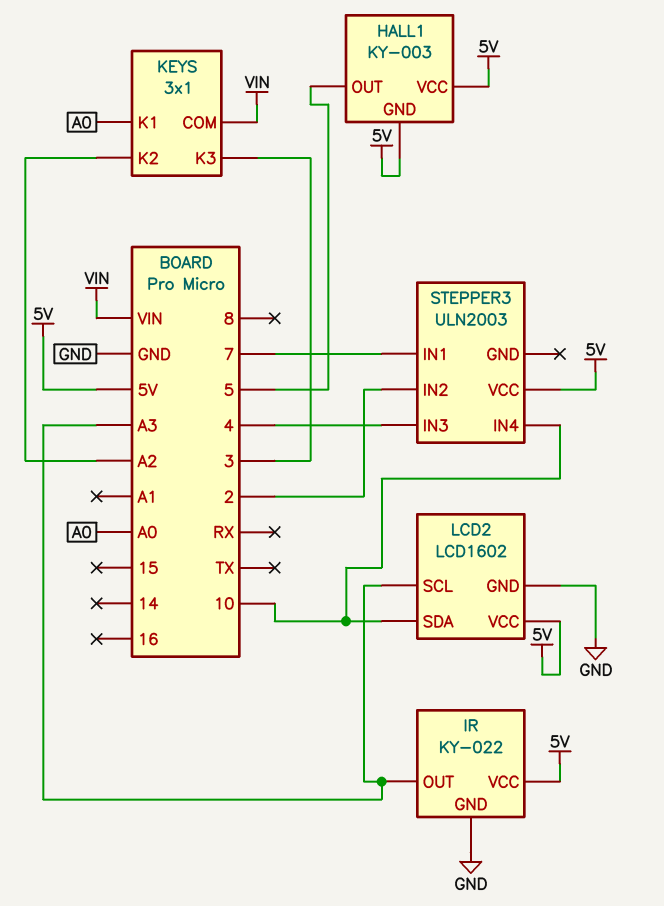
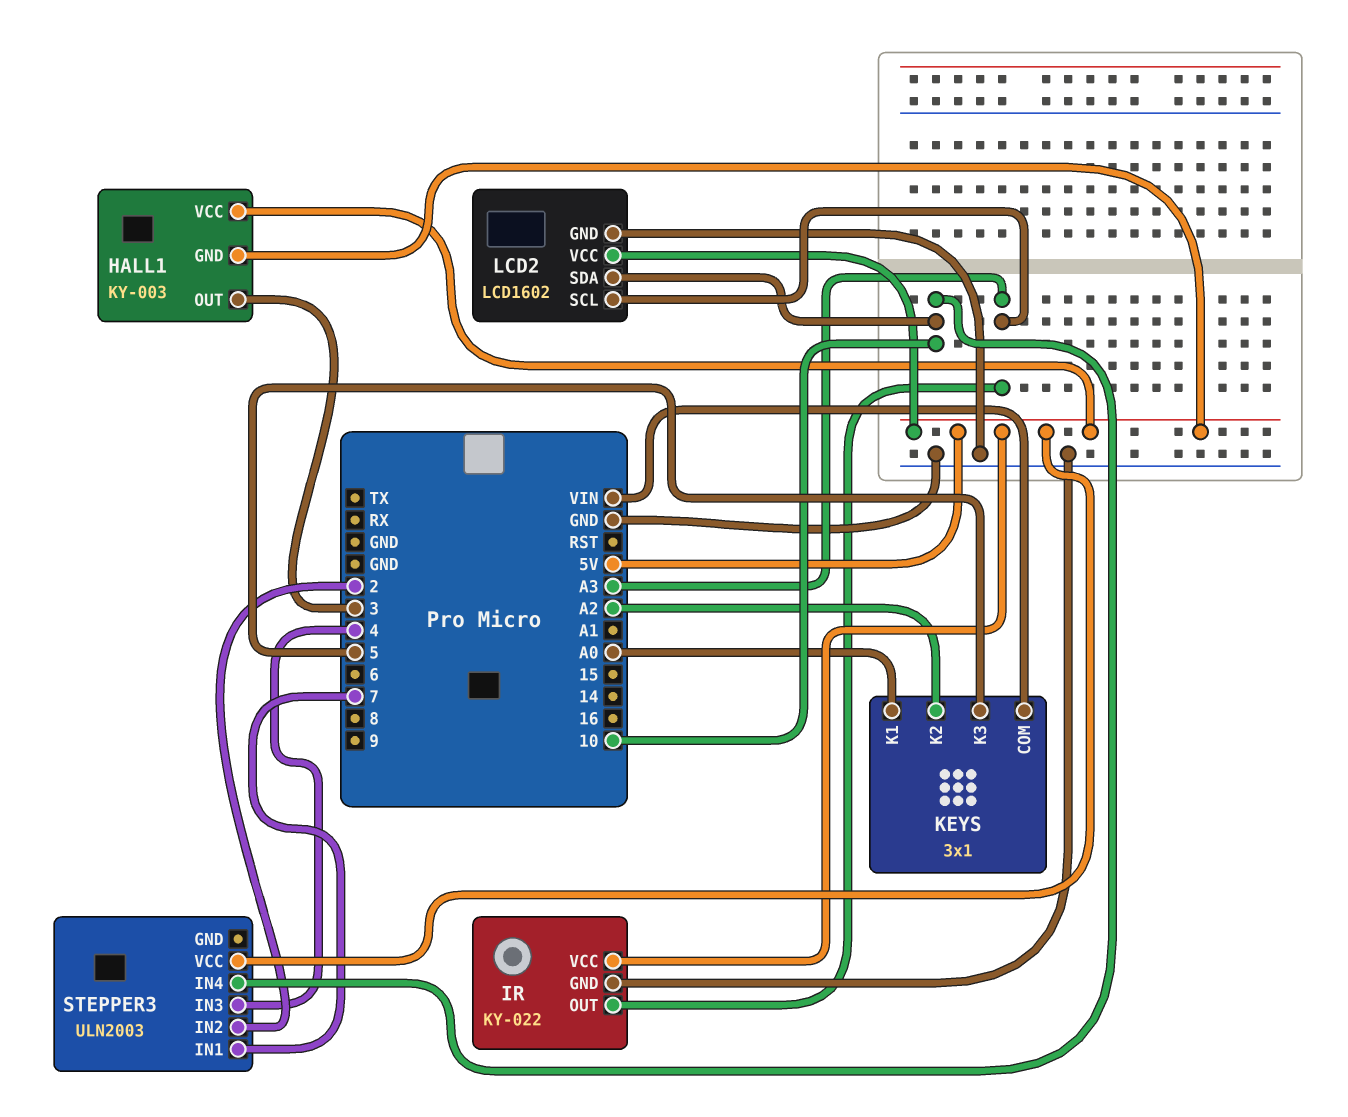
HALL1 pin OUT: 5 -> 3
KEYS pin K3: 3 -> 5

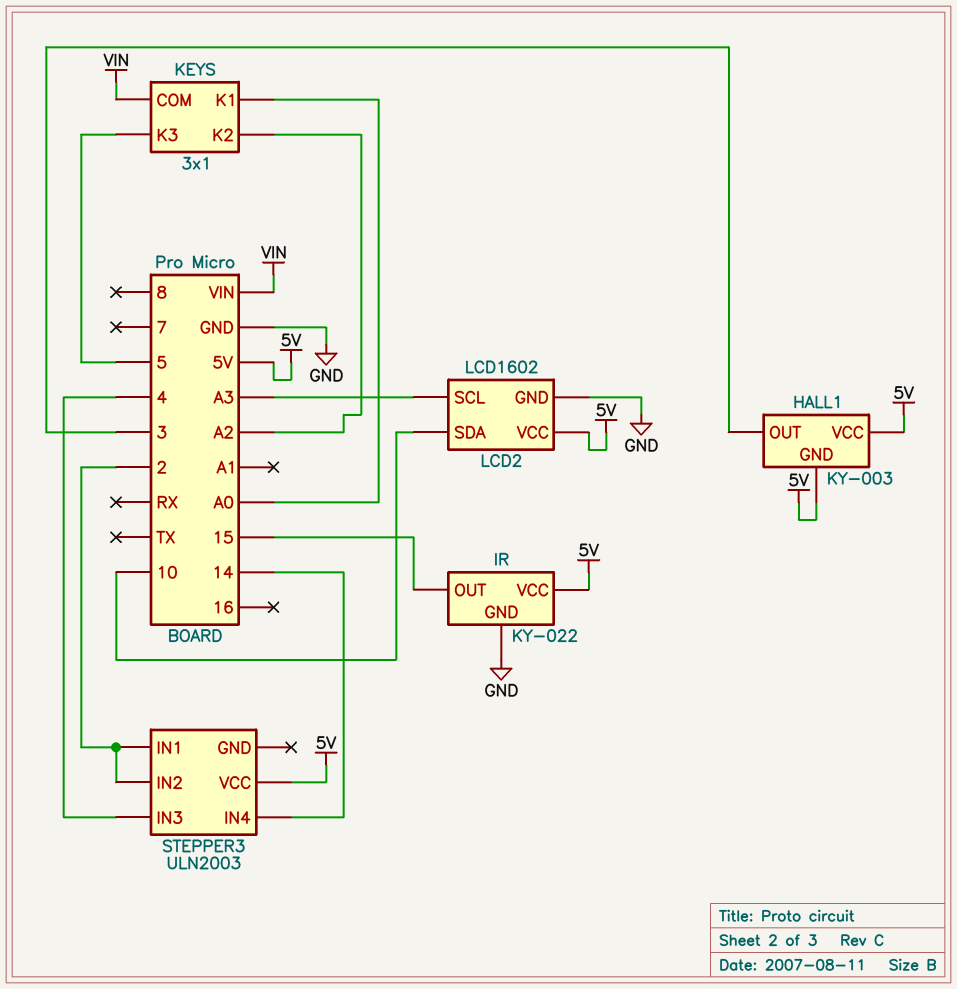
IR pin OUT: A3 -> 15
STEPPER3 pin IN1: 7 -> 2
STEPPER3 pin IN4: 10 -> 14

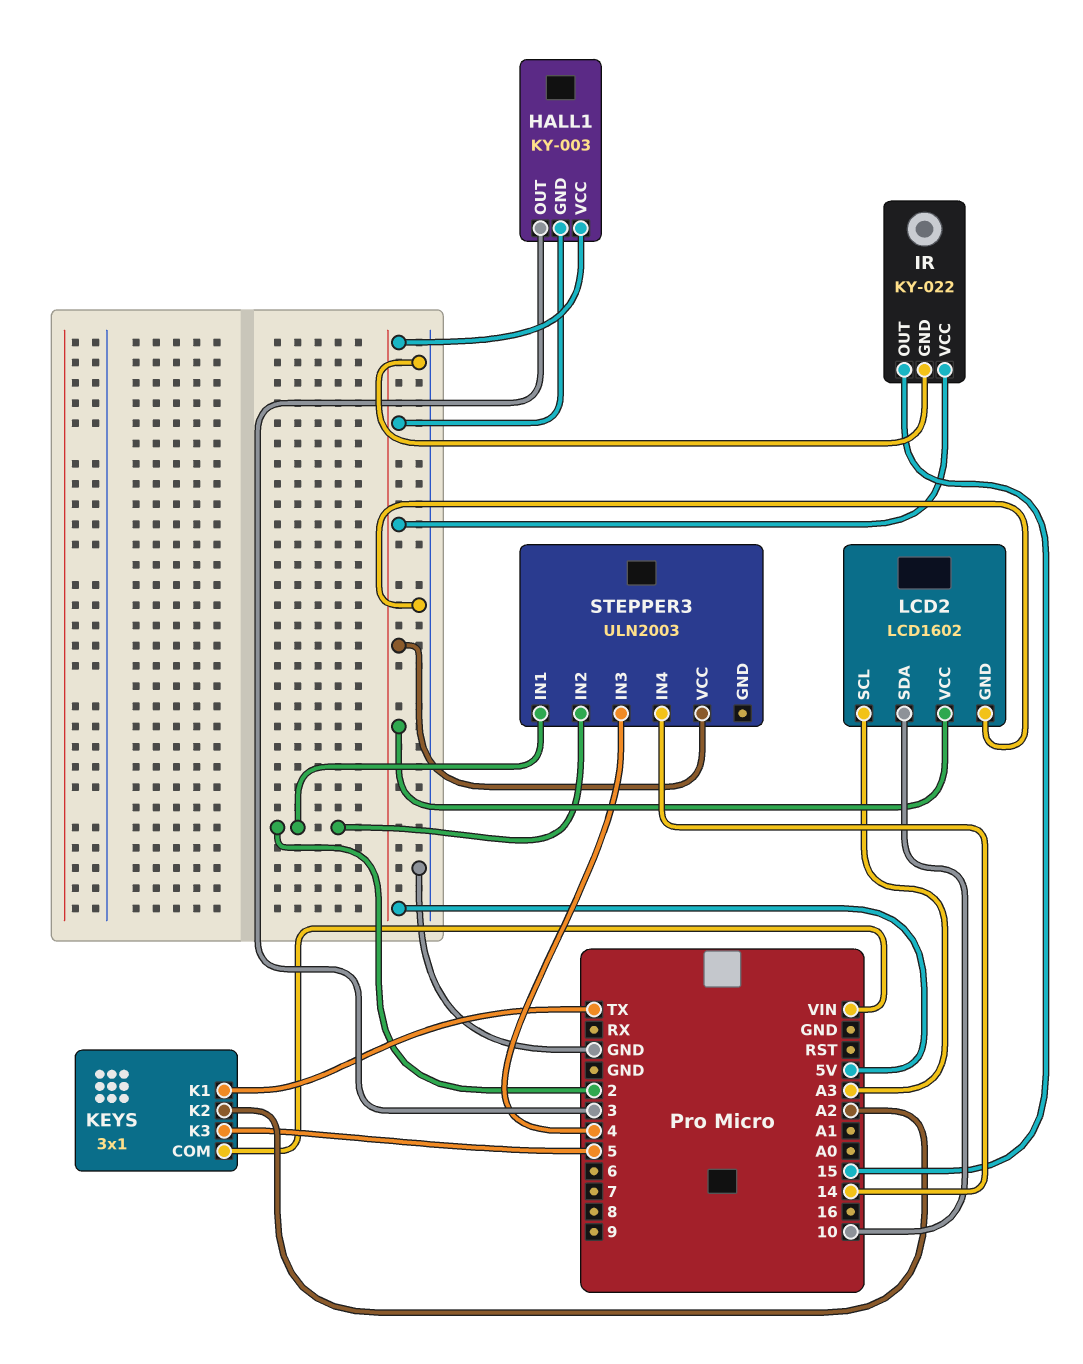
KEYS pin K1: A0 -> TX

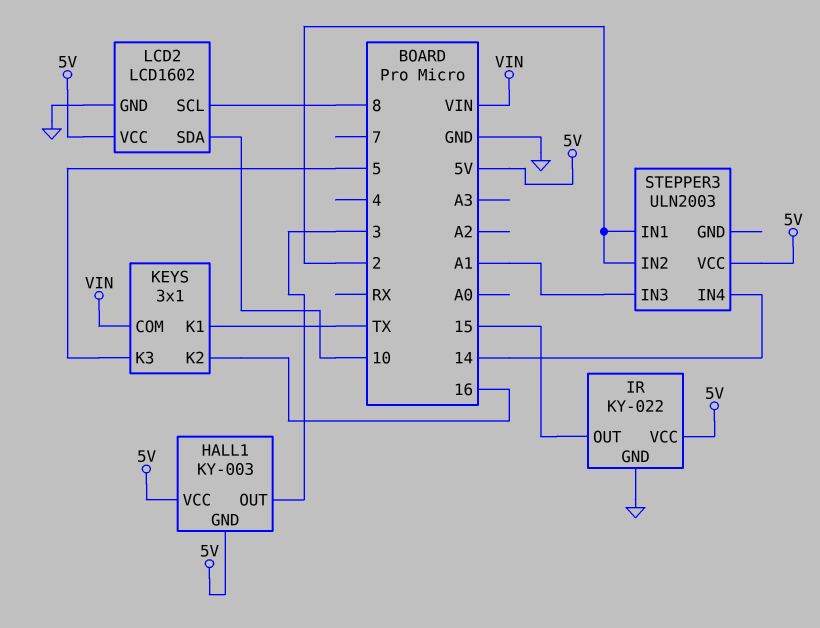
KEYS pin K2: A2 -> 16
LCD2 pin SCL: A3 -> 8
STEPPER3 pin IN3: 4 -> A1

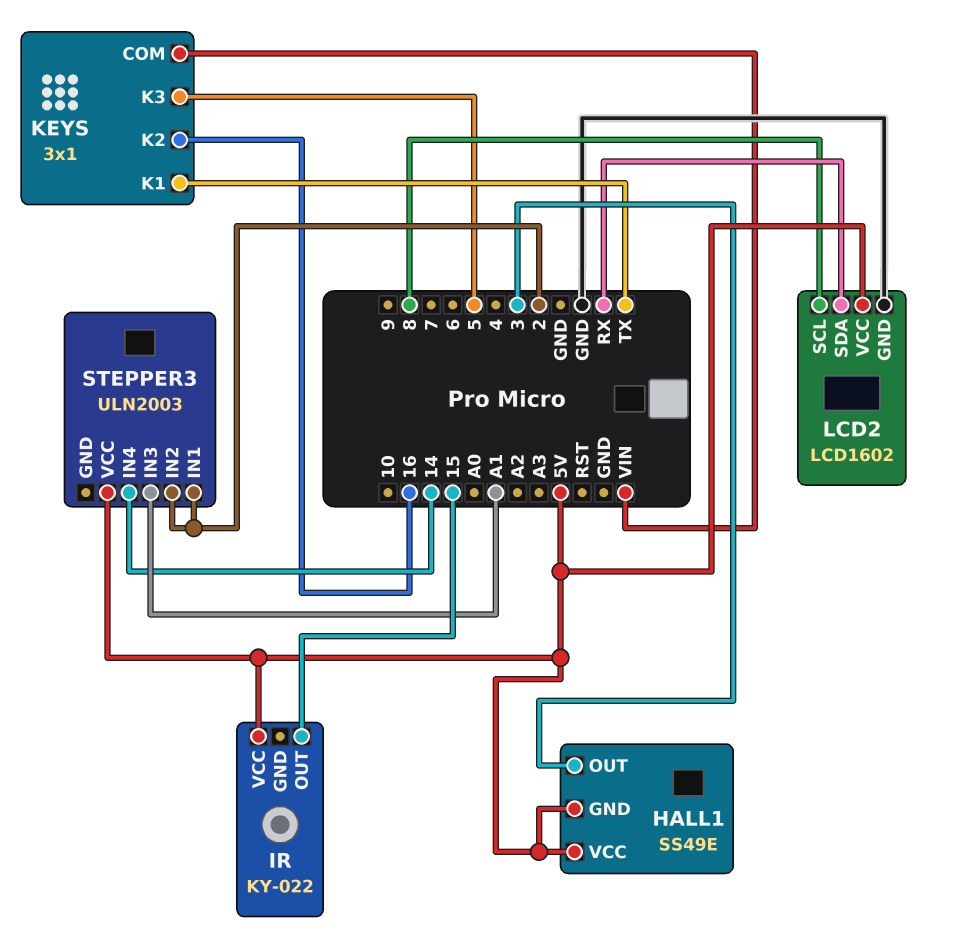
HALL1: KY-003 -> SS49E
IR pin GND: GND -> none
LCD2 pin SDA: 10 -> RX

